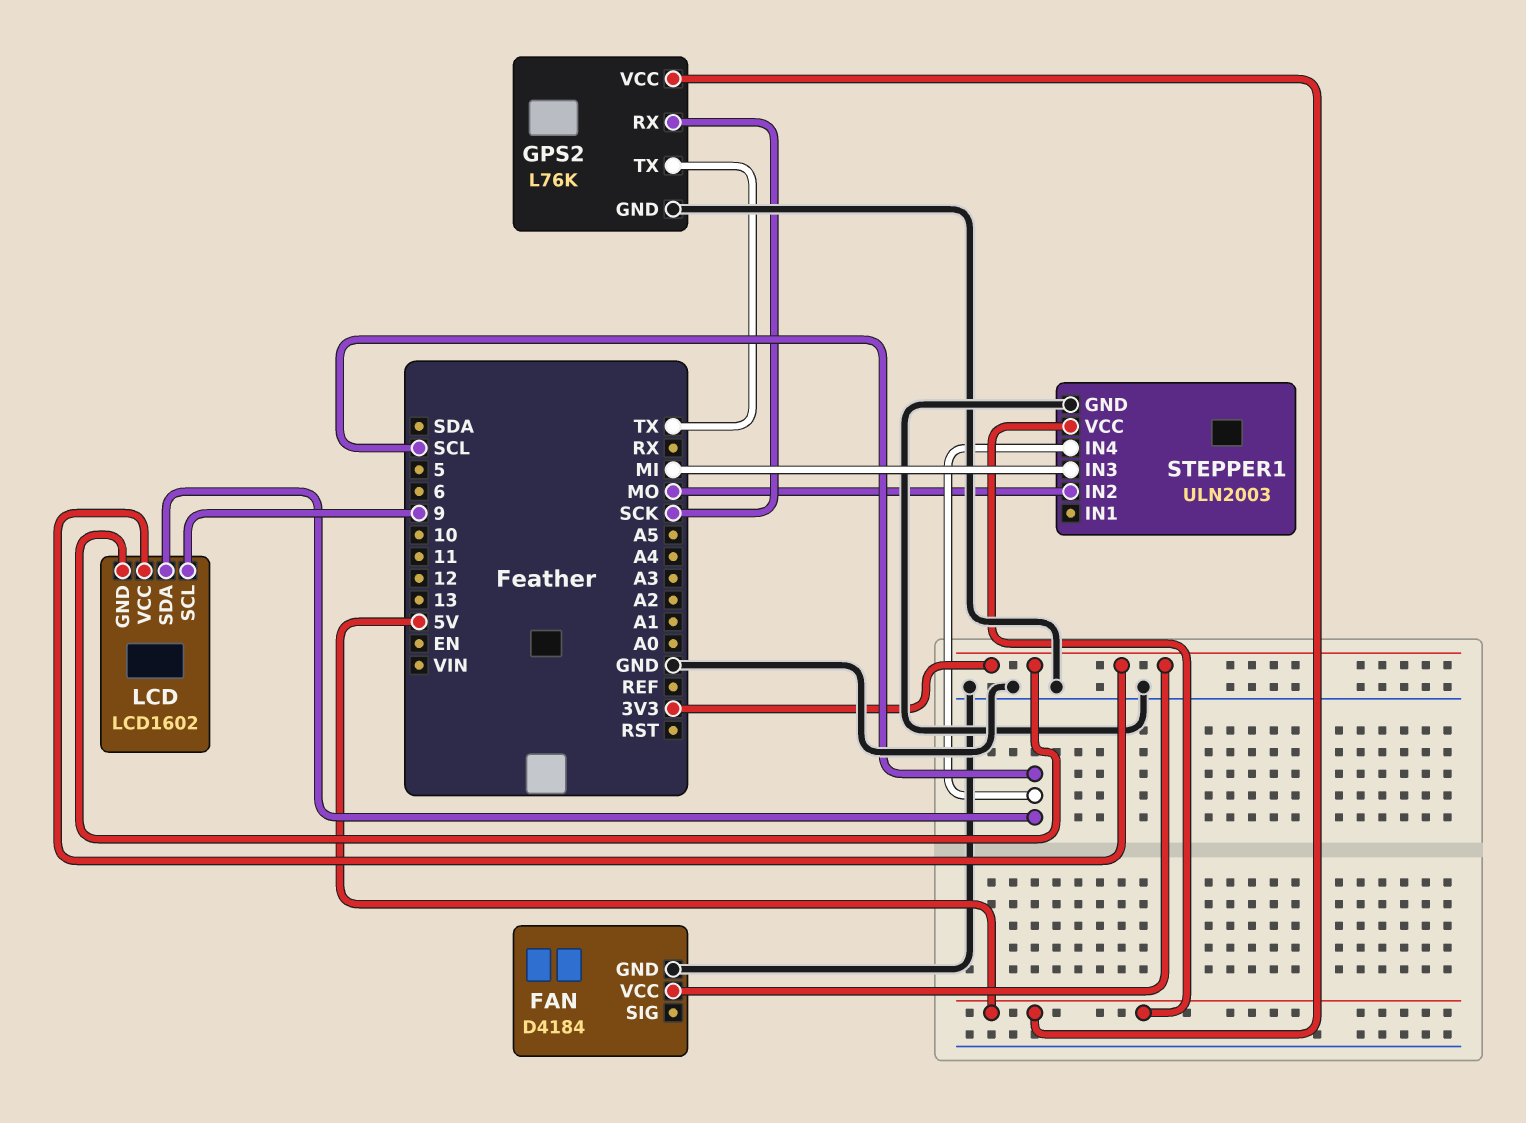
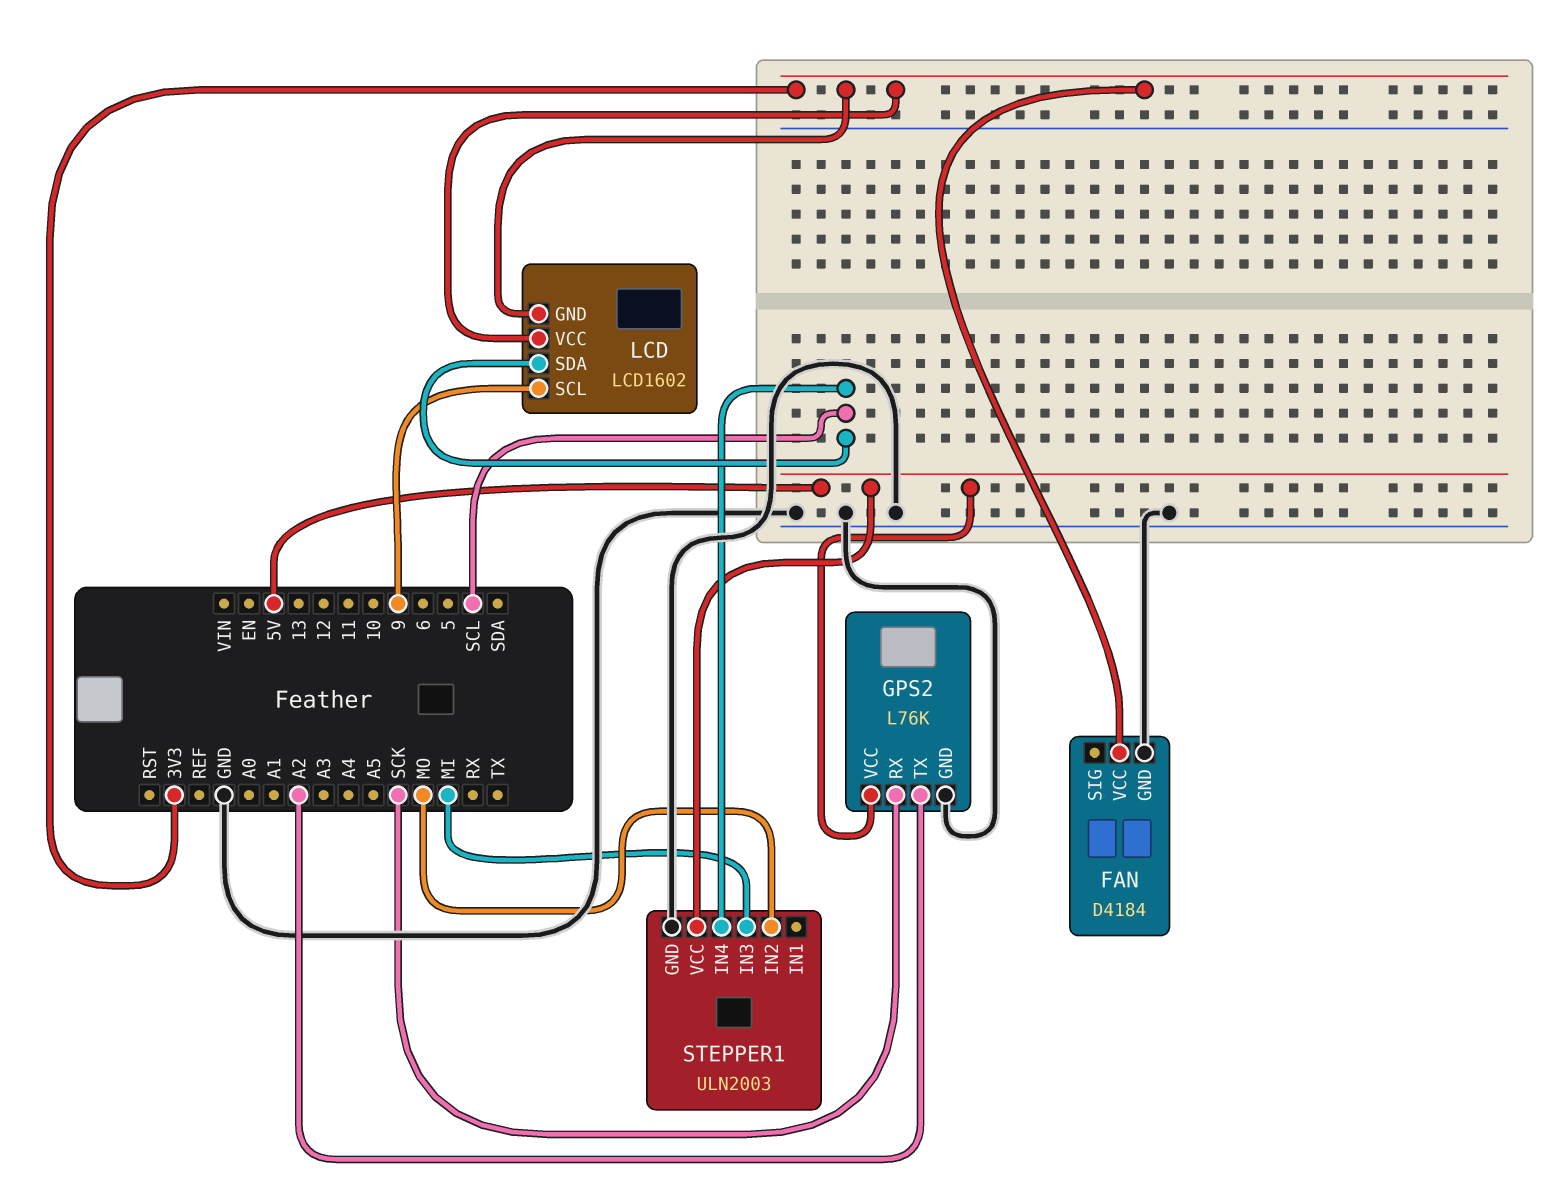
GPS2 pin TX: TX -> A2

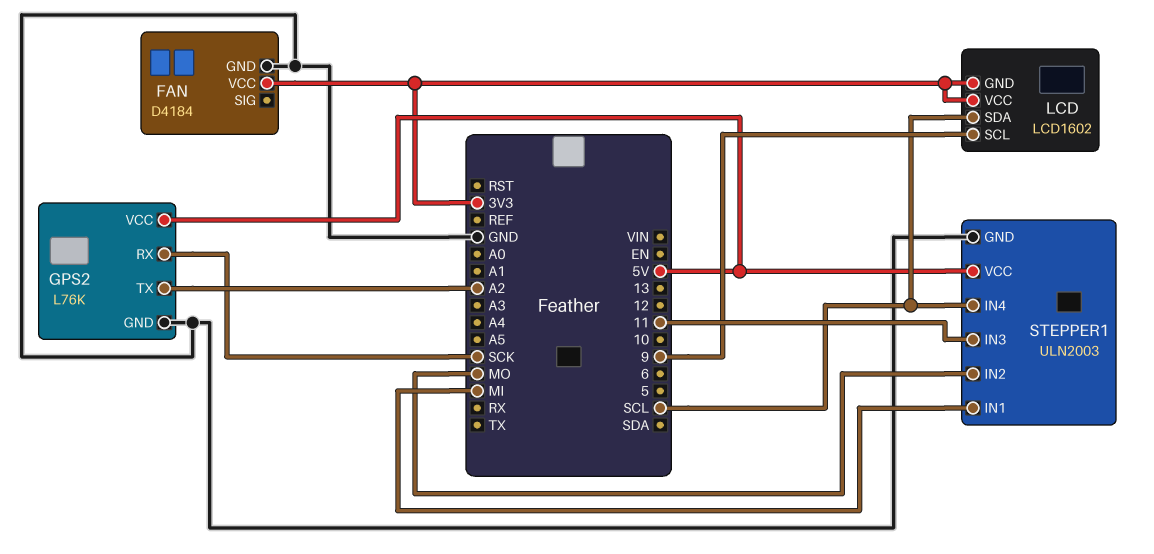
STEPPER1 pin IN1: none -> MI
STEPPER1 pin IN3: MI -> 11

